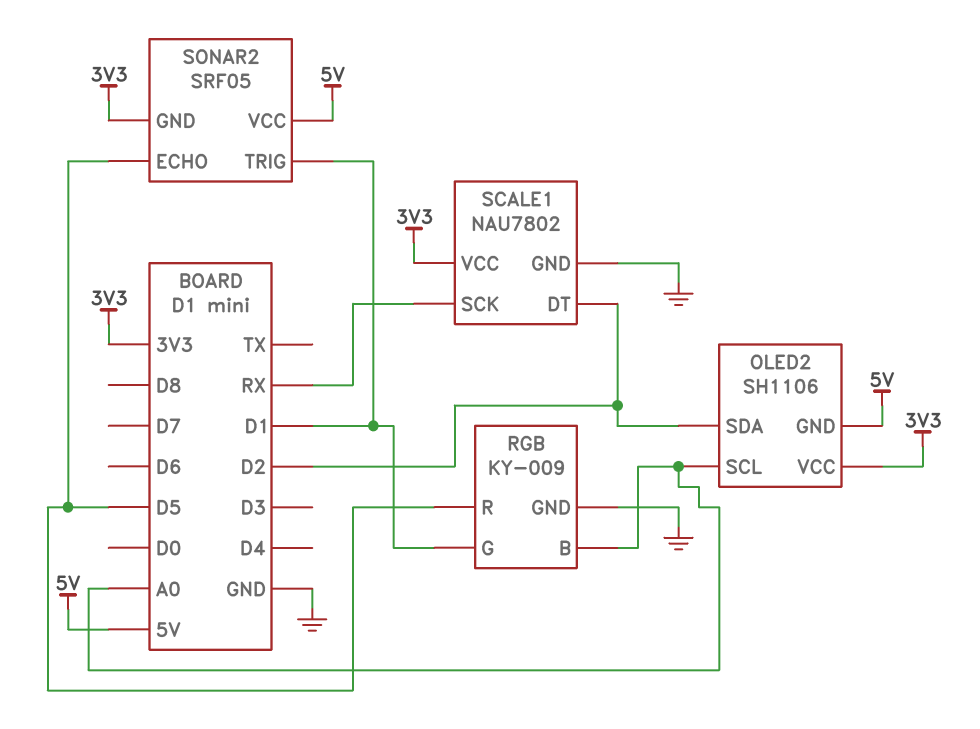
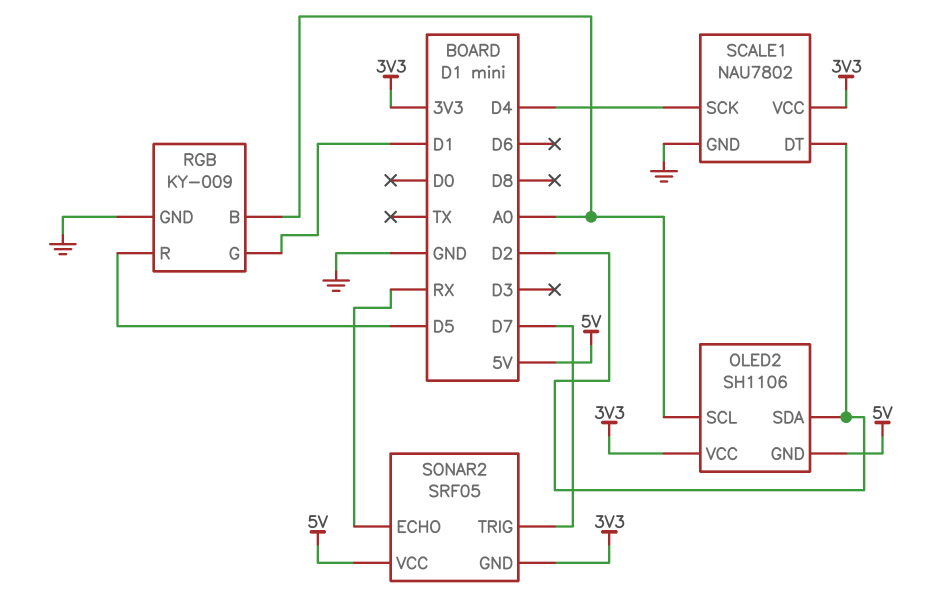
SCALE1 pin SCK: RX -> D4
SONAR2 pin ECHO: D5 -> RX
SONAR2 pin TRIG: D1 -> D7

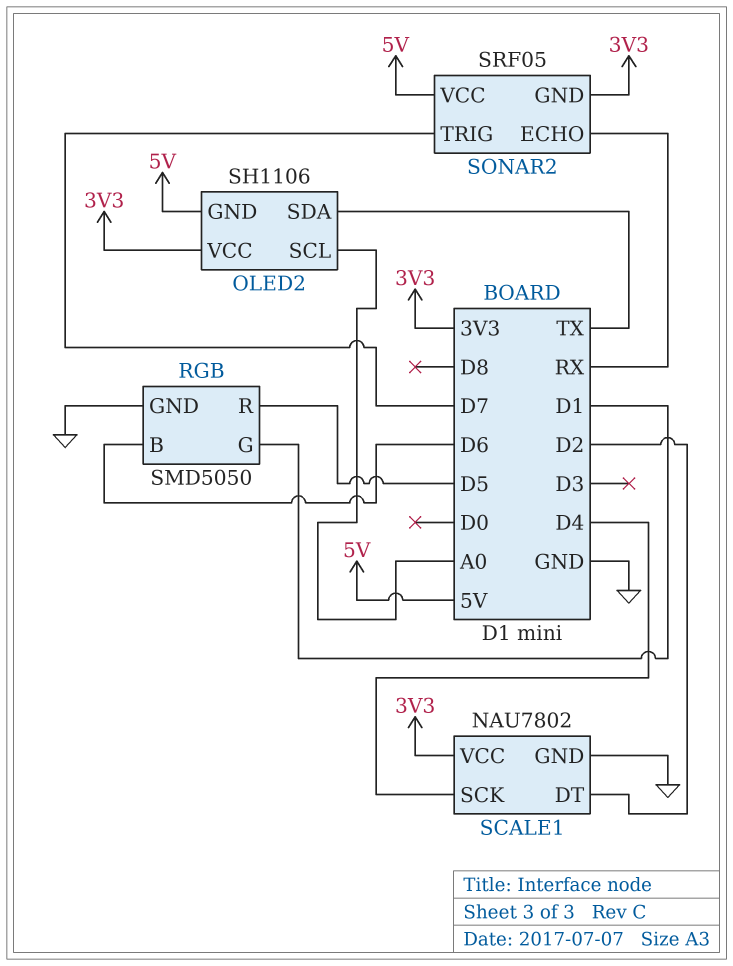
OLED2 pin SDA: D2 -> TX
RGB: KY-009 -> SMD5050
RGB pin B: A0 -> D6

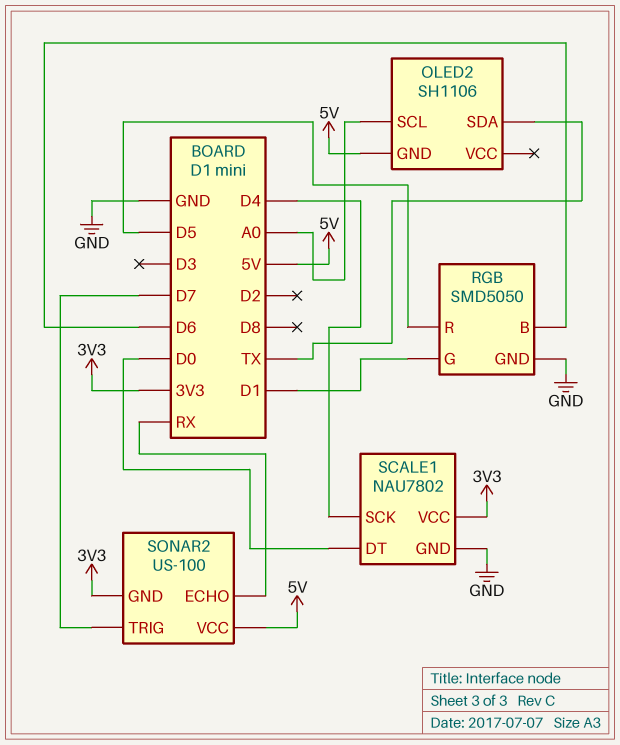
OLED2 pin VCC: 3V3 -> none
SCALE1 pin DT: D2 -> D0
SONAR2: SRF05 -> US-100

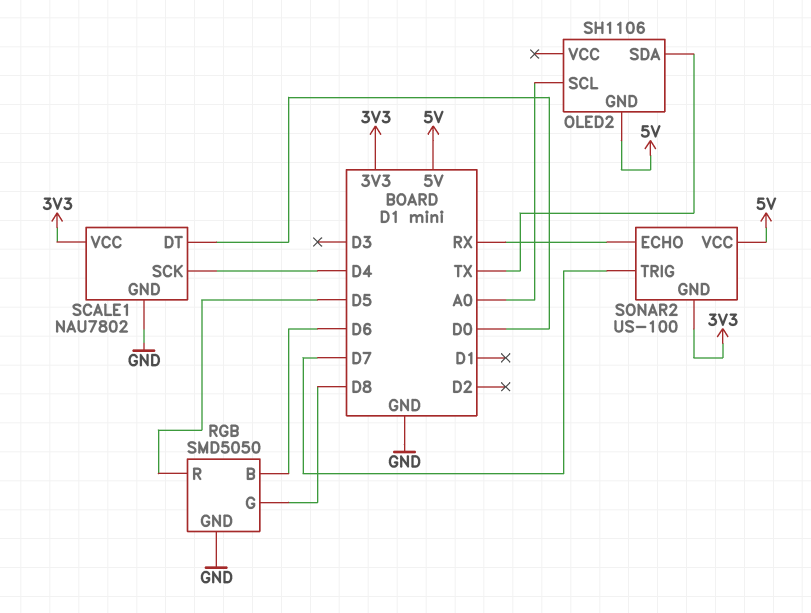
RGB pin G: D1 -> D8

